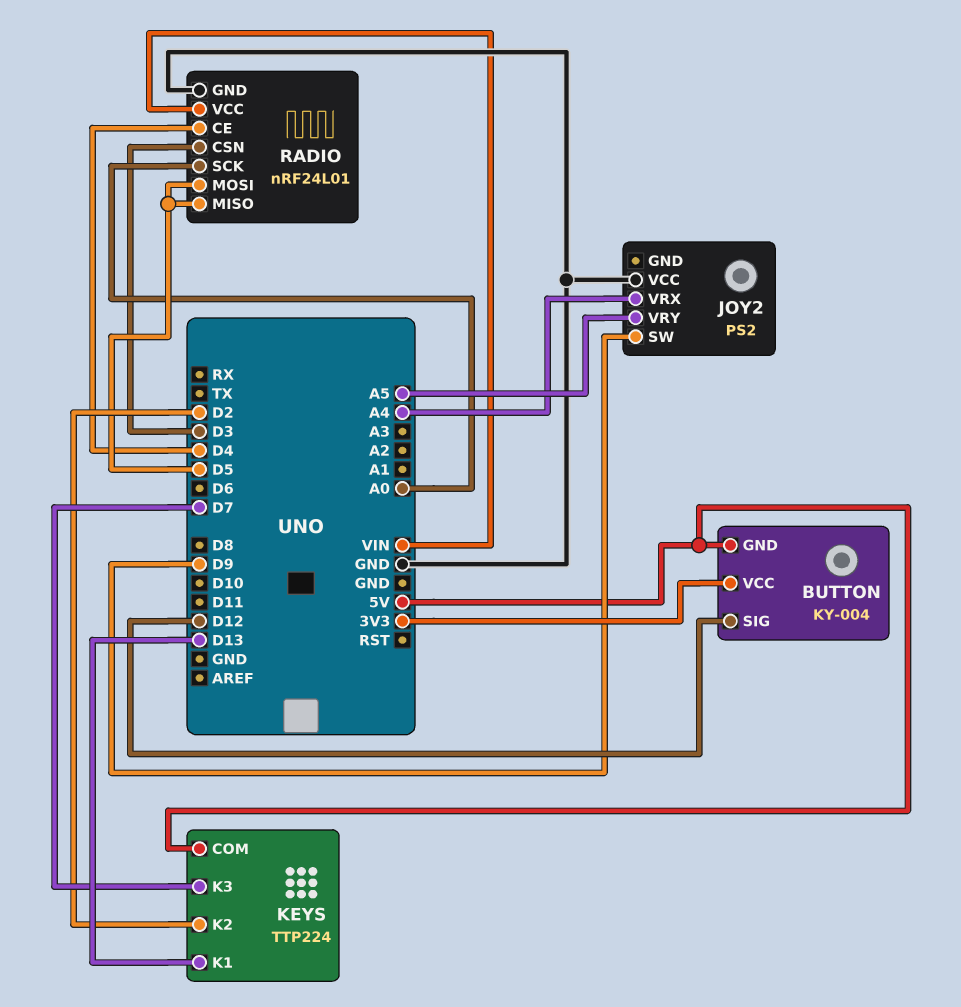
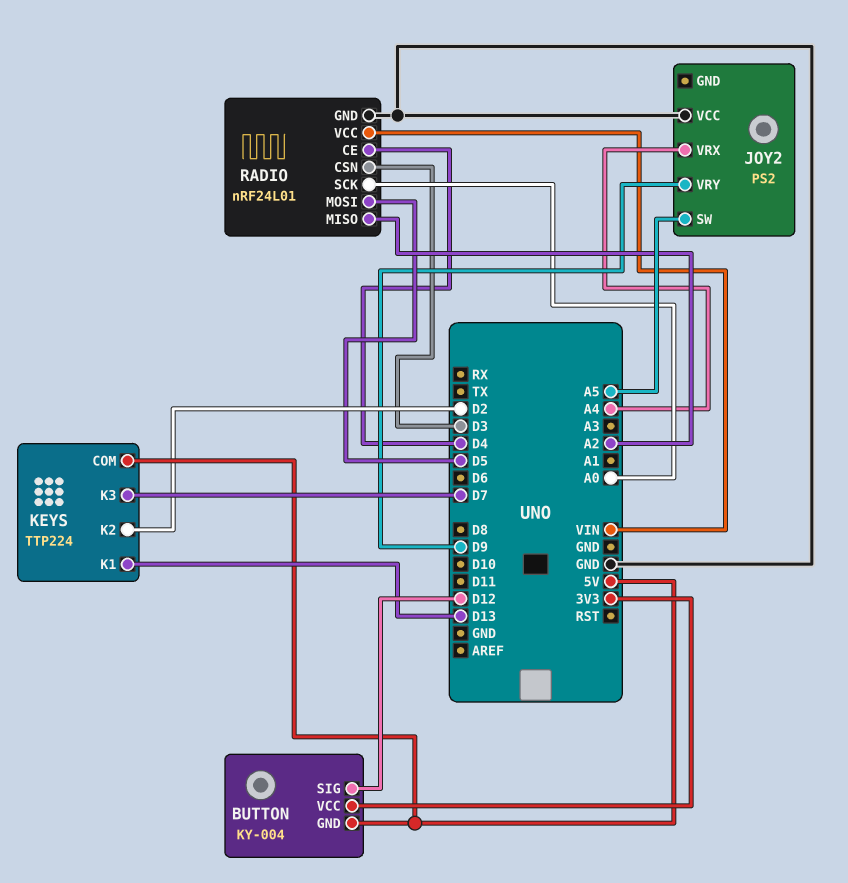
JOY2 pin SW: D9 -> A5
JOY2 pin VRY: A5 -> D9
RADIO pin MISO: D5 -> A2

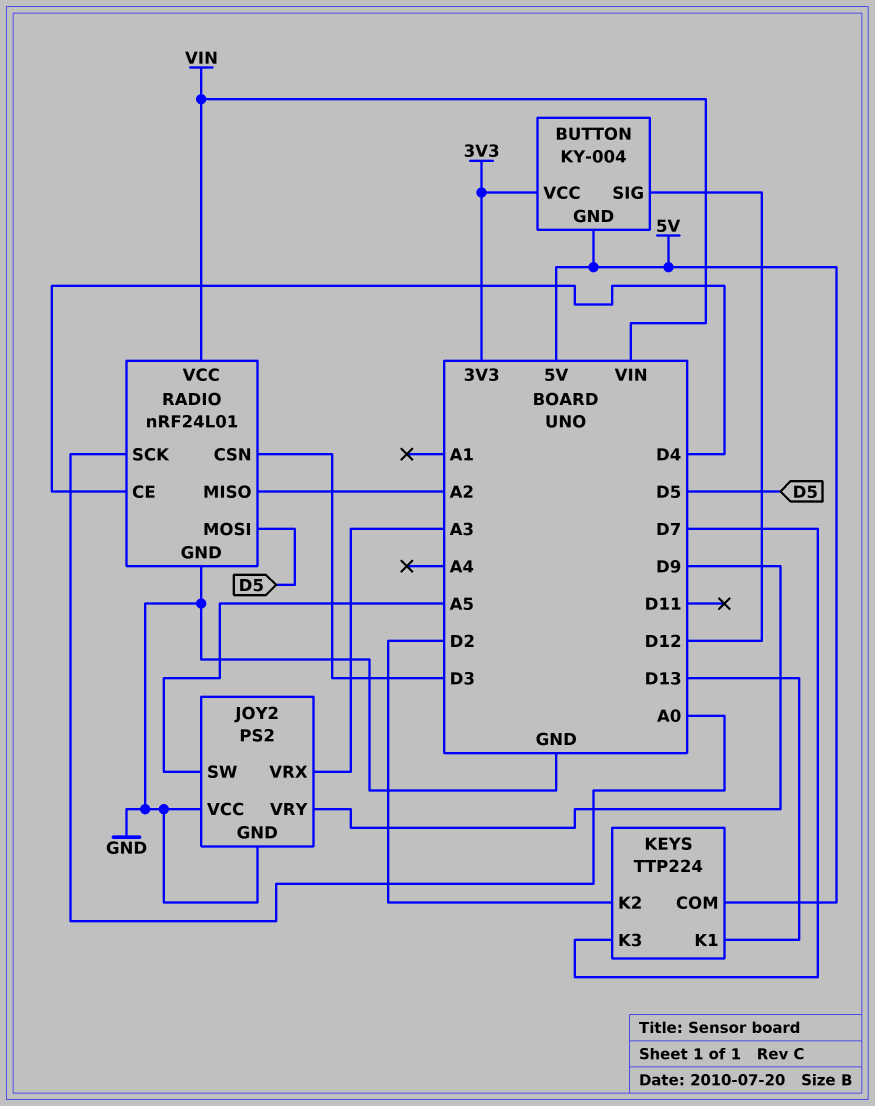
JOY2 pin GND: none -> GND
JOY2 pin VRX: A4 -> A3

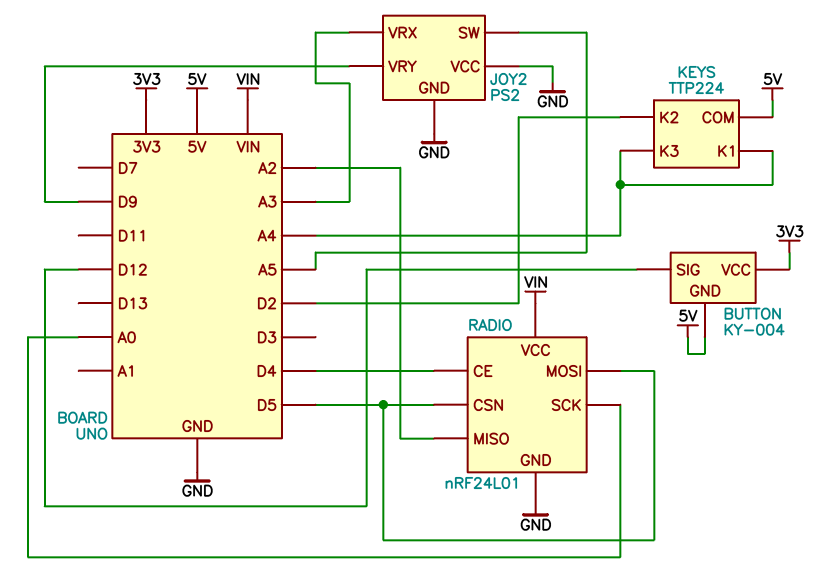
KEYS pin K1: D13 -> A4
KEYS pin K3: D7 -> A4
RADIO pin CSN: D3 -> D5

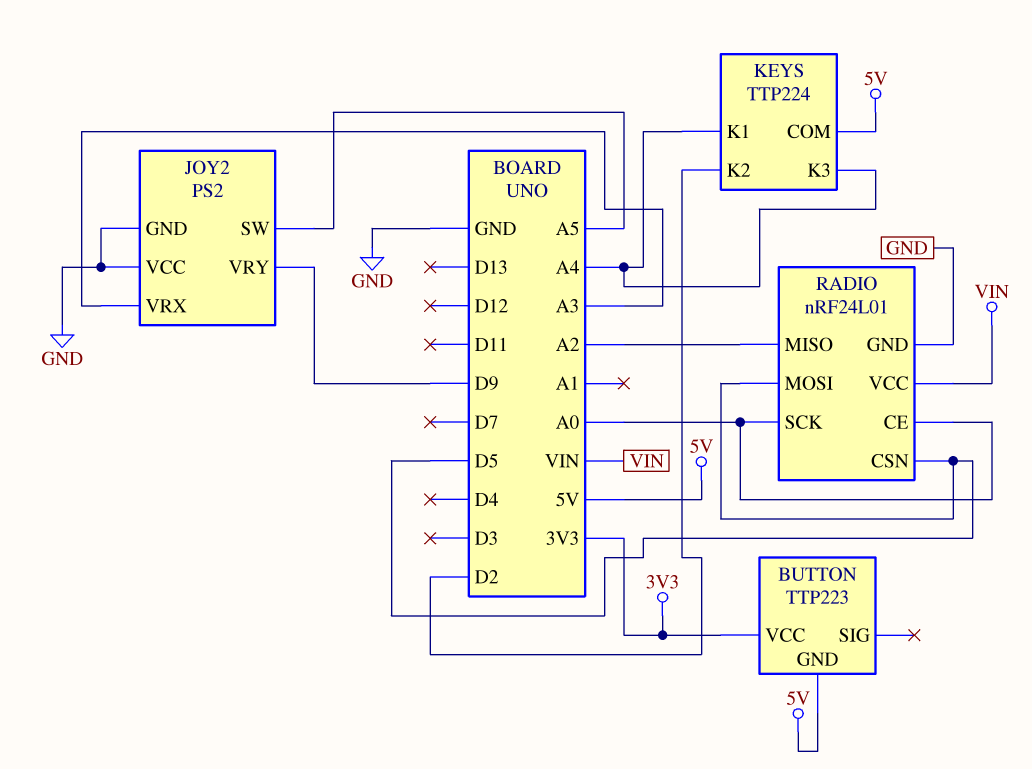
BUTTON: KY-004 -> TTP223
BUTTON pin SIG: D12 -> none
RADIO pin CE: D4 -> A0

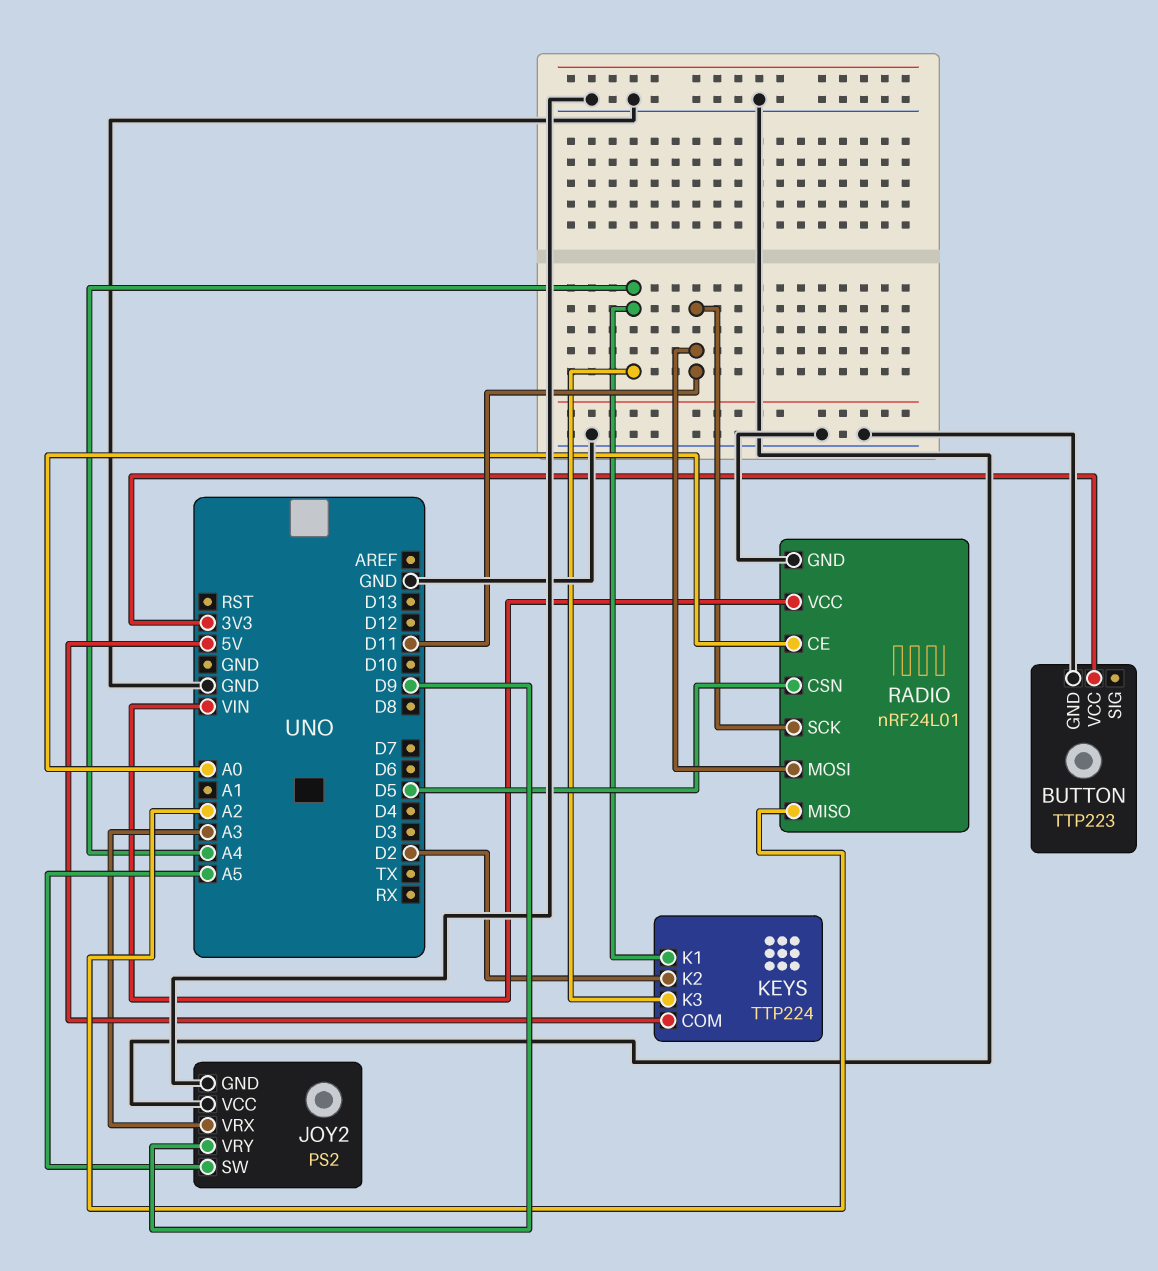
BUTTON pin GND: 5V -> GND
RADIO pin MOSI: D5 -> D11
RADIO pin SCK: A0 -> D11

